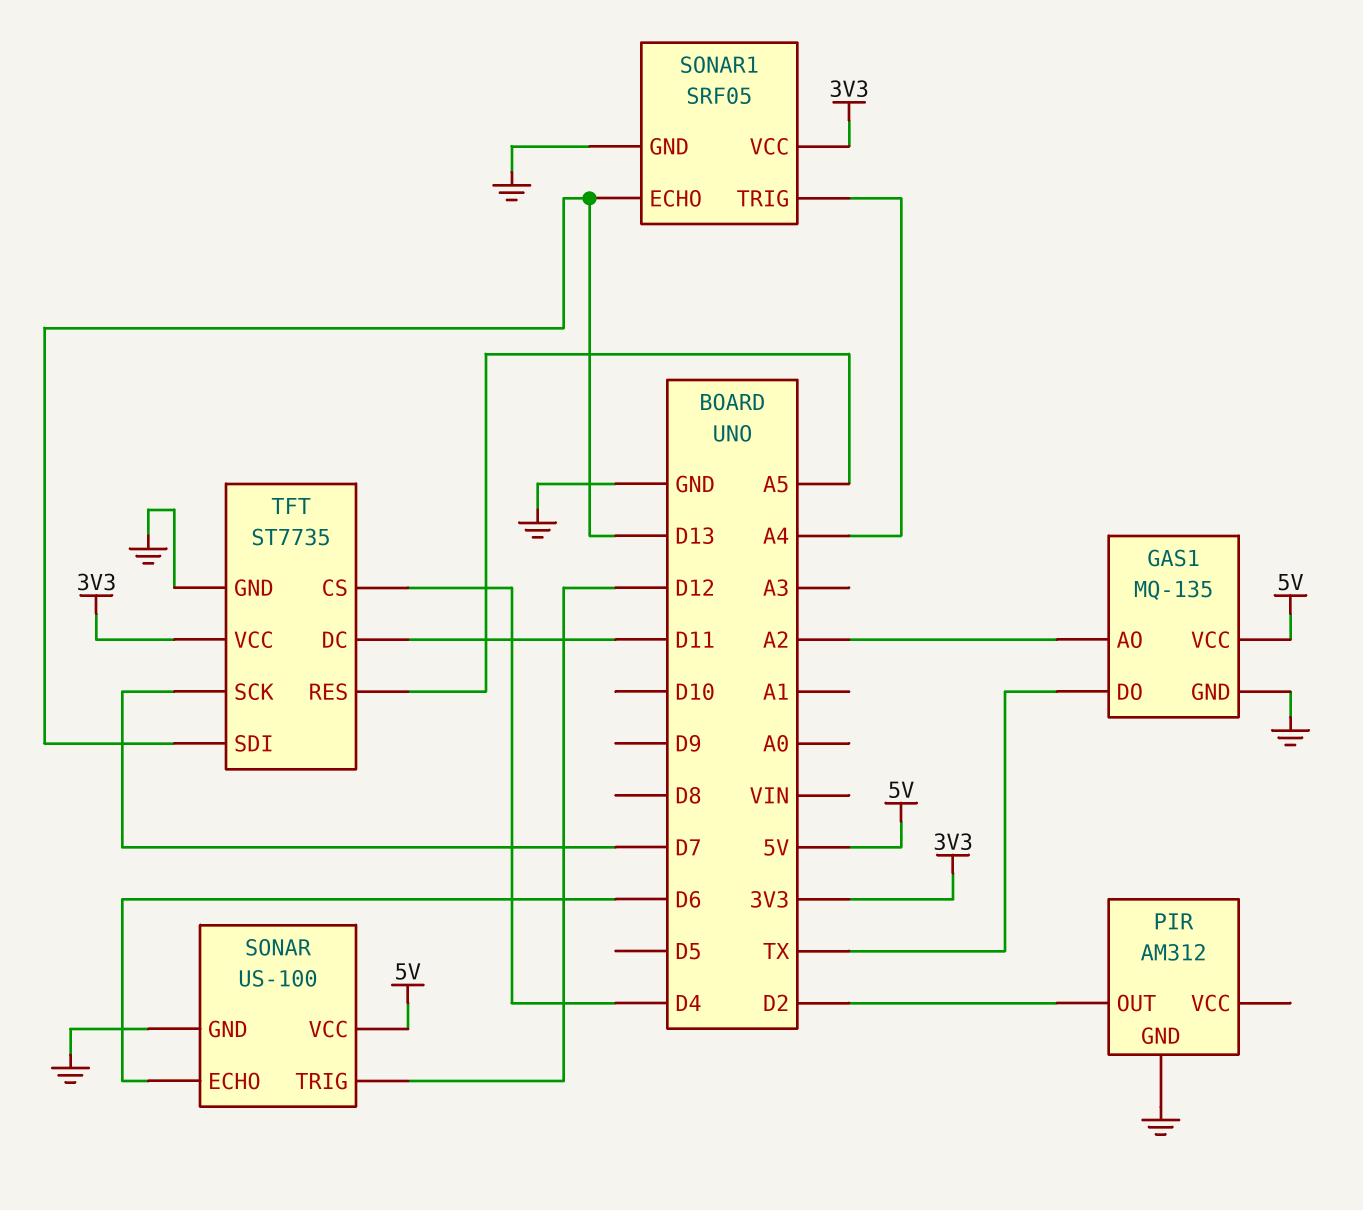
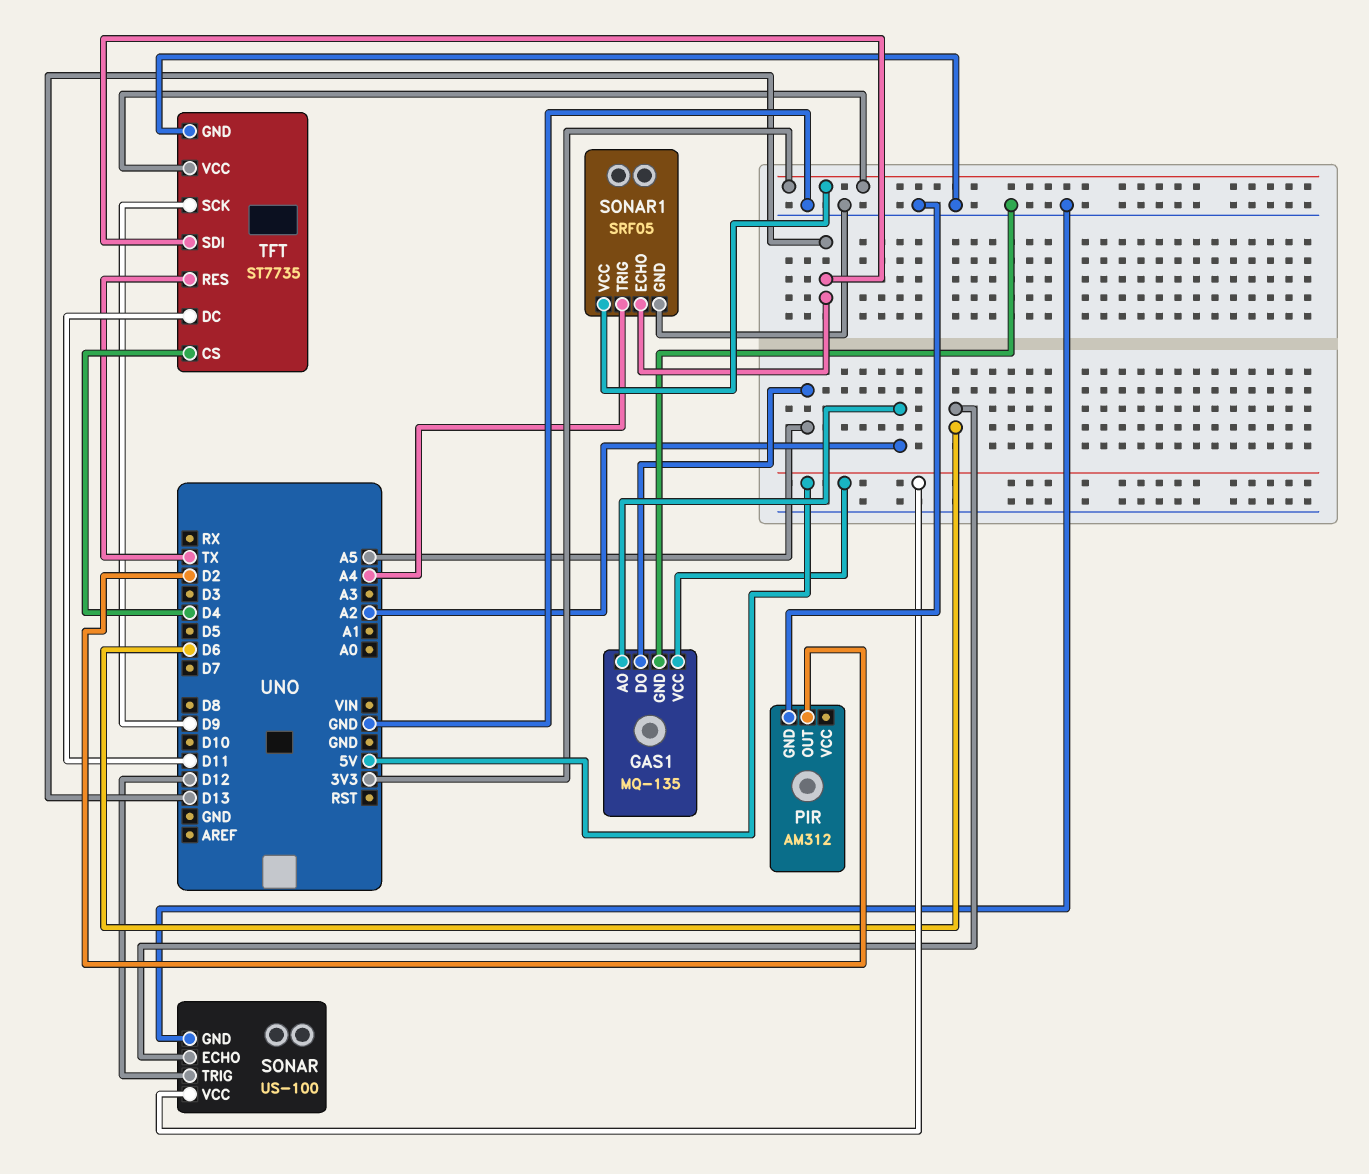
GAS1 pin DO: TX -> A5
TFT pin RES: A5 -> TX
TFT pin SCK: D7 -> D9

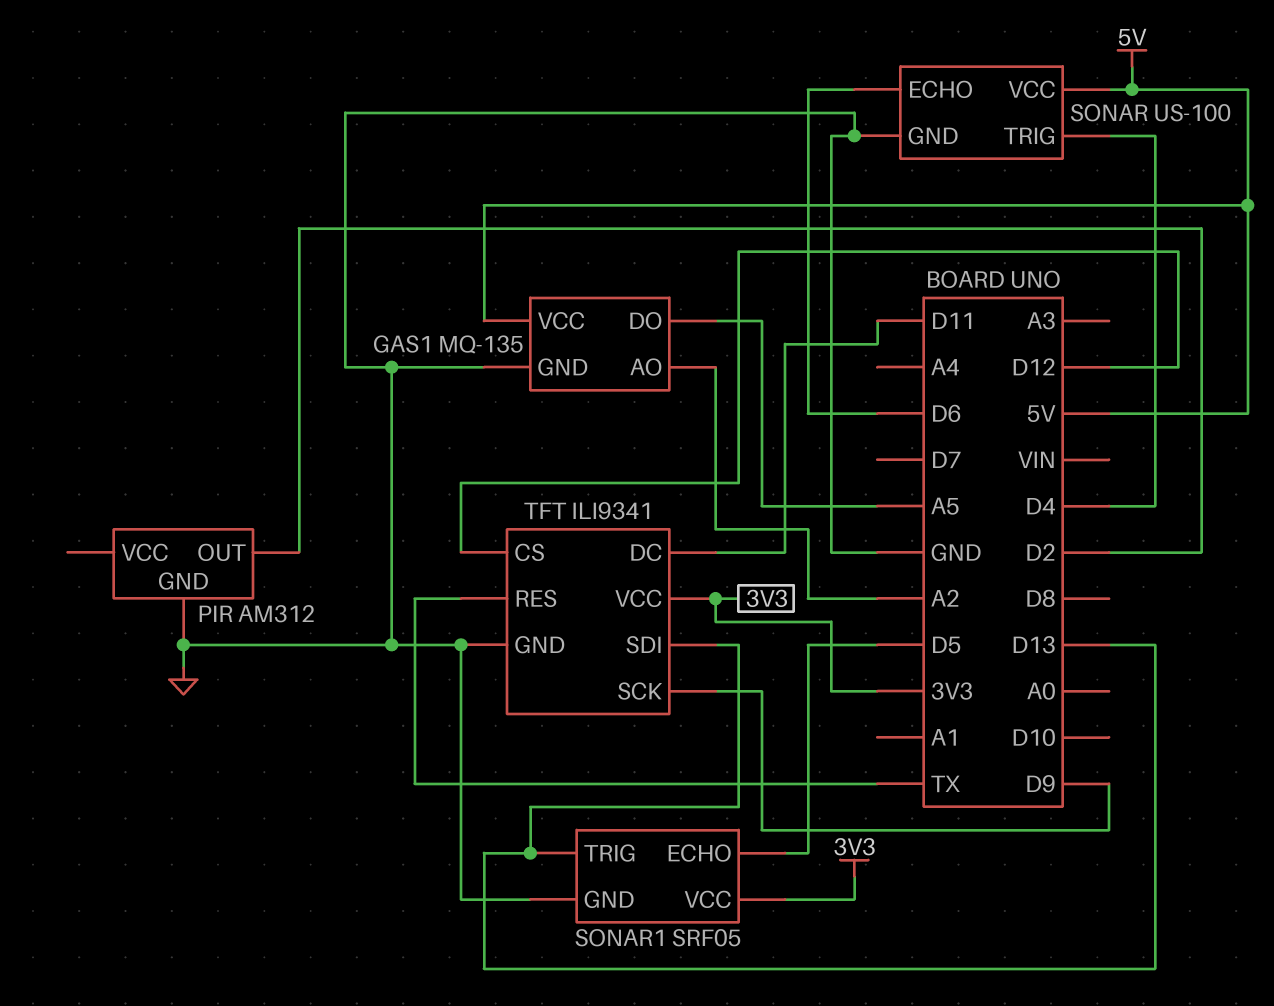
SONAR pin TRIG: D12 -> D4
SONAR1 pin ECHO: D13 -> D5
SONAR1 pin TRIG: A4 -> D13
TFT: ST7735 -> ILI9341
TFT pin CS: D4 -> D12

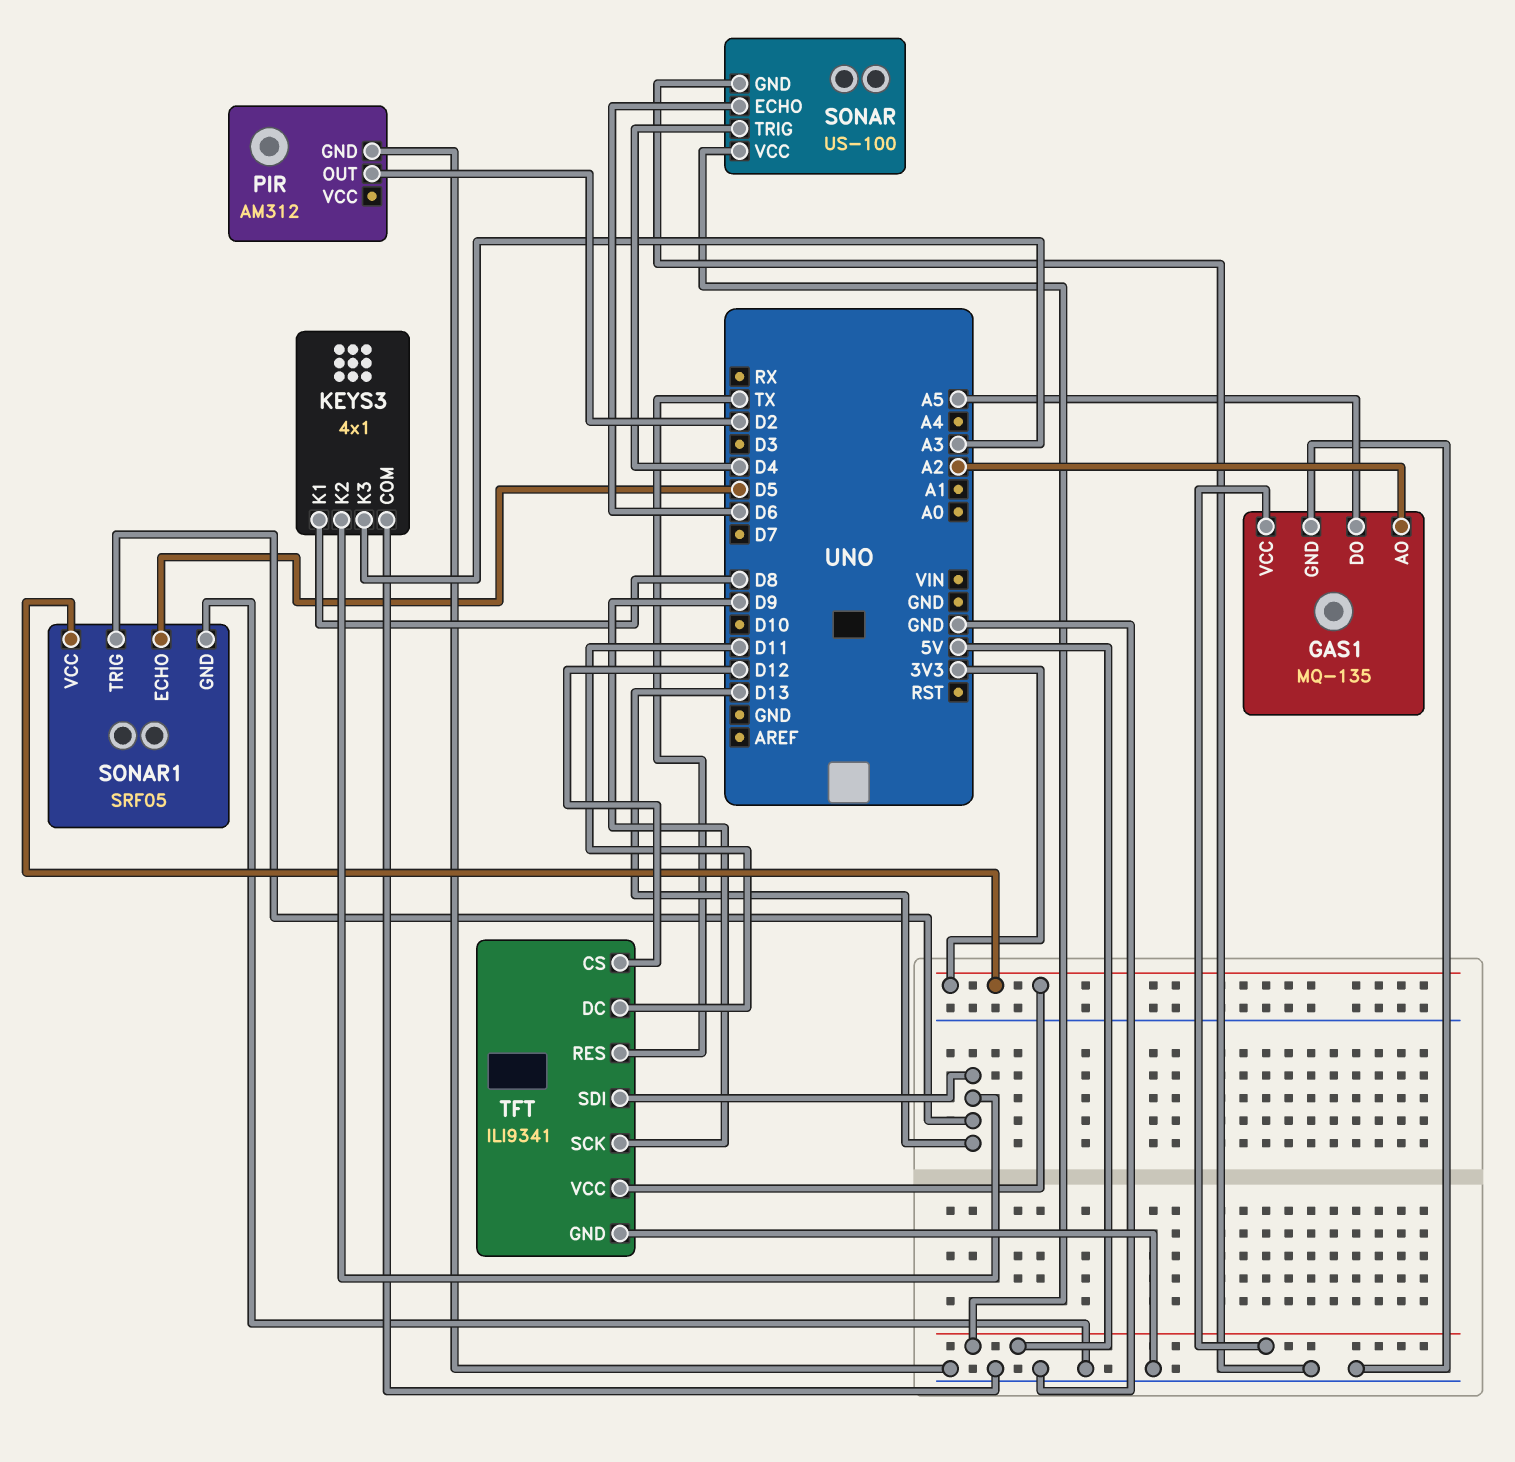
KEYS3: none -> 4x1
KEYS3 pin COM: none -> GND
KEYS3 pin K1: none -> D8
KEYS3 pin K2: none -> D13
KEYS3 pin K3: none -> A3

